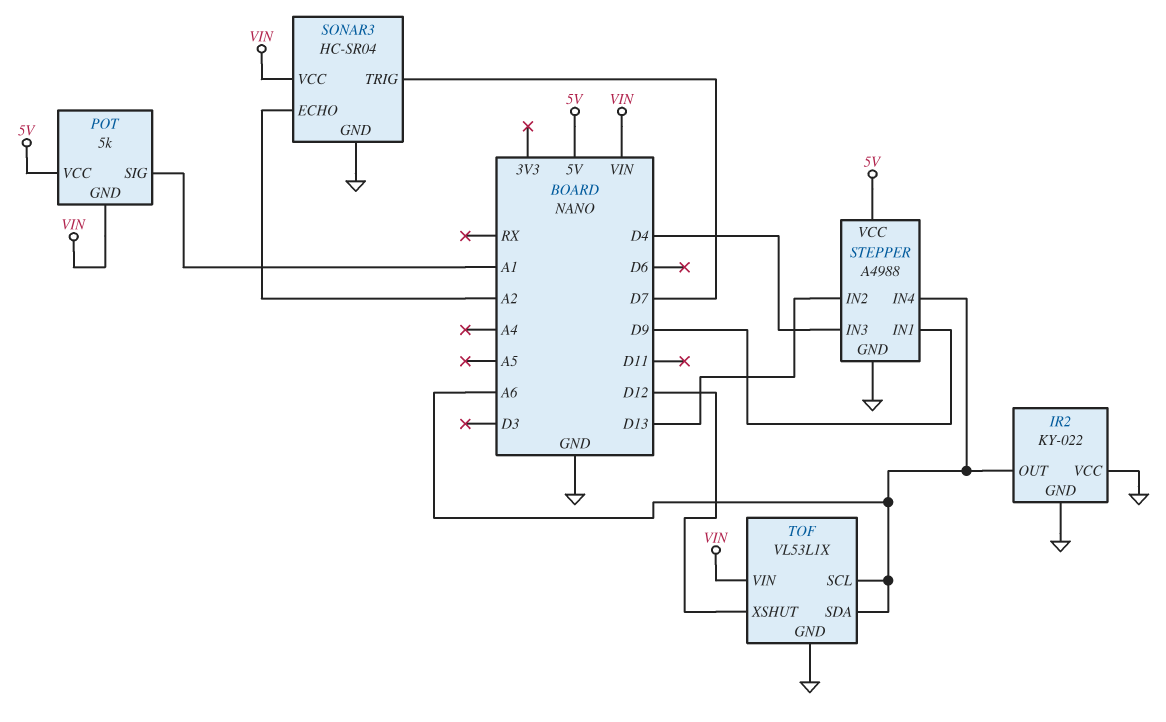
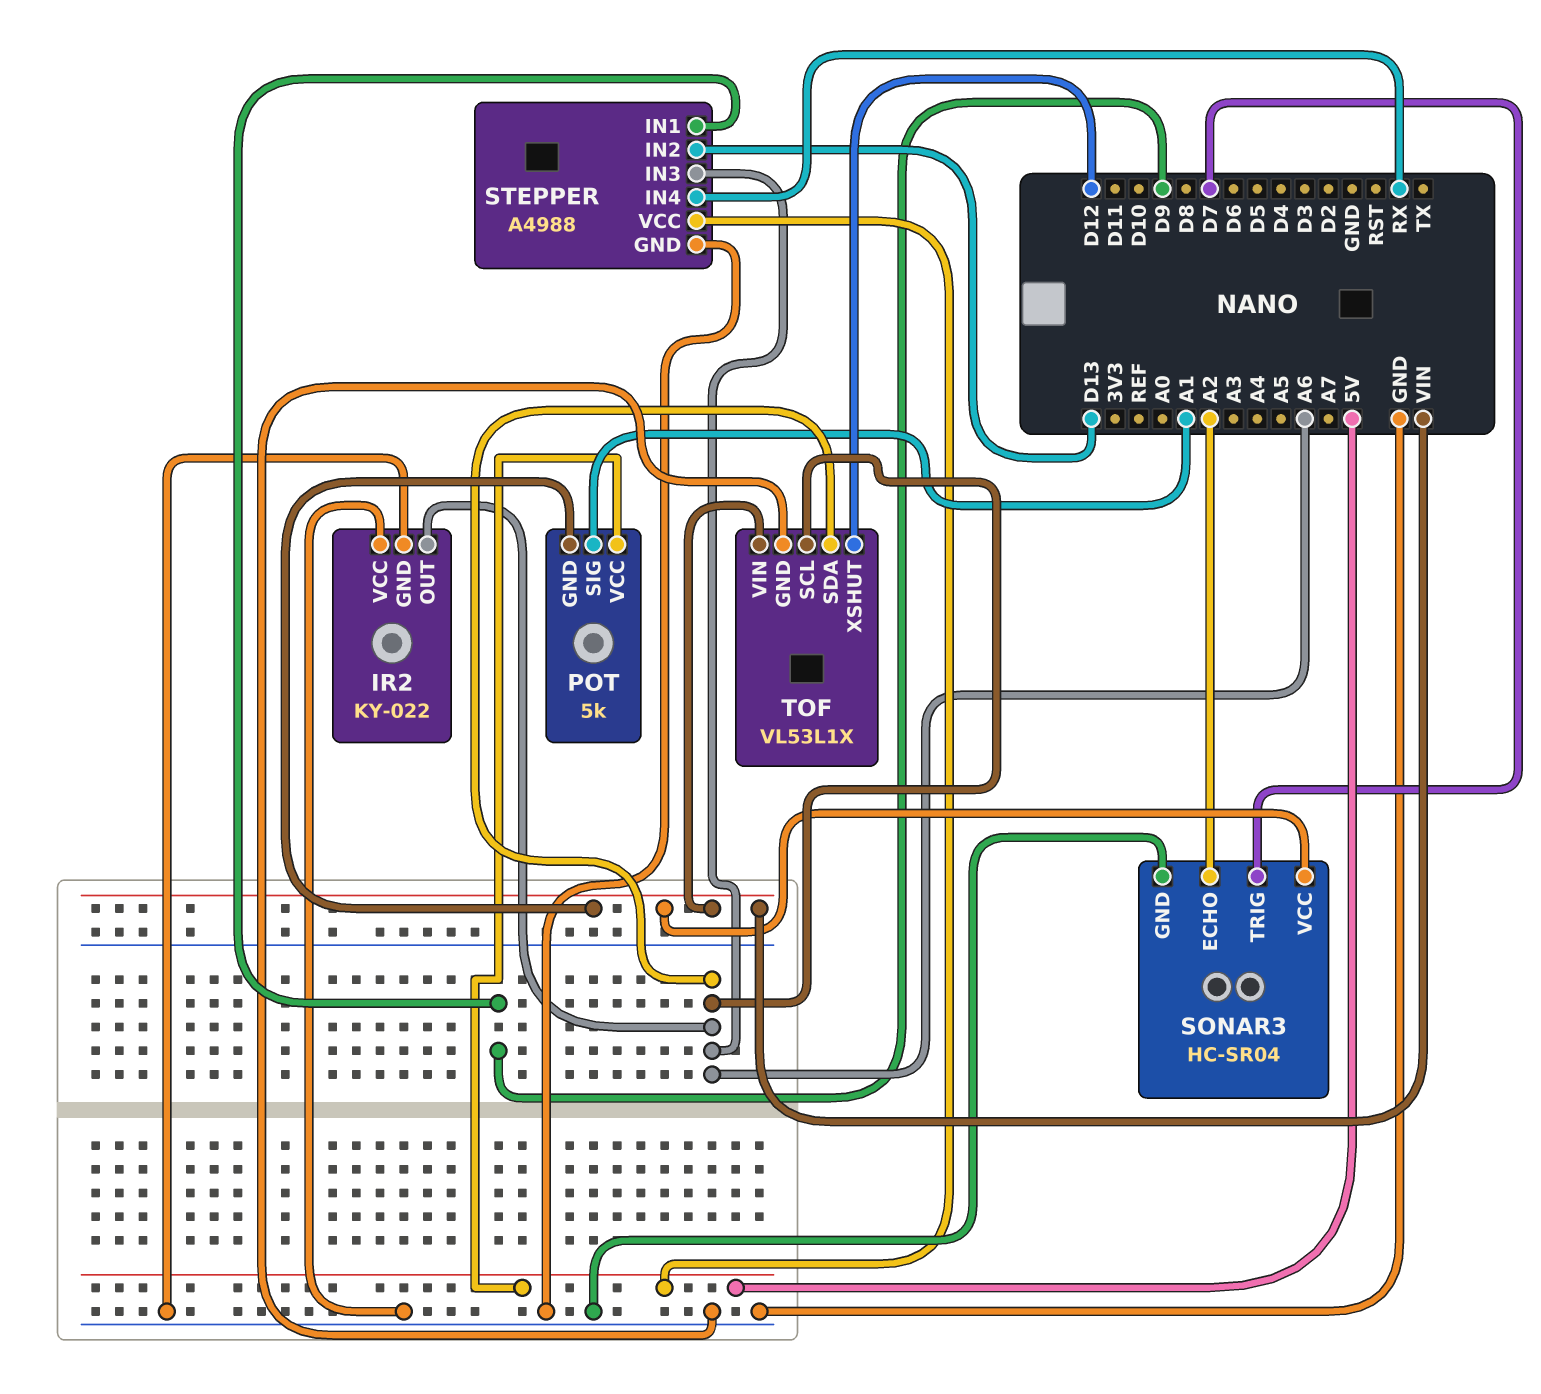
STEPPER pin IN3: D4 -> A6
STEPPER pin IN4: A6 -> RX

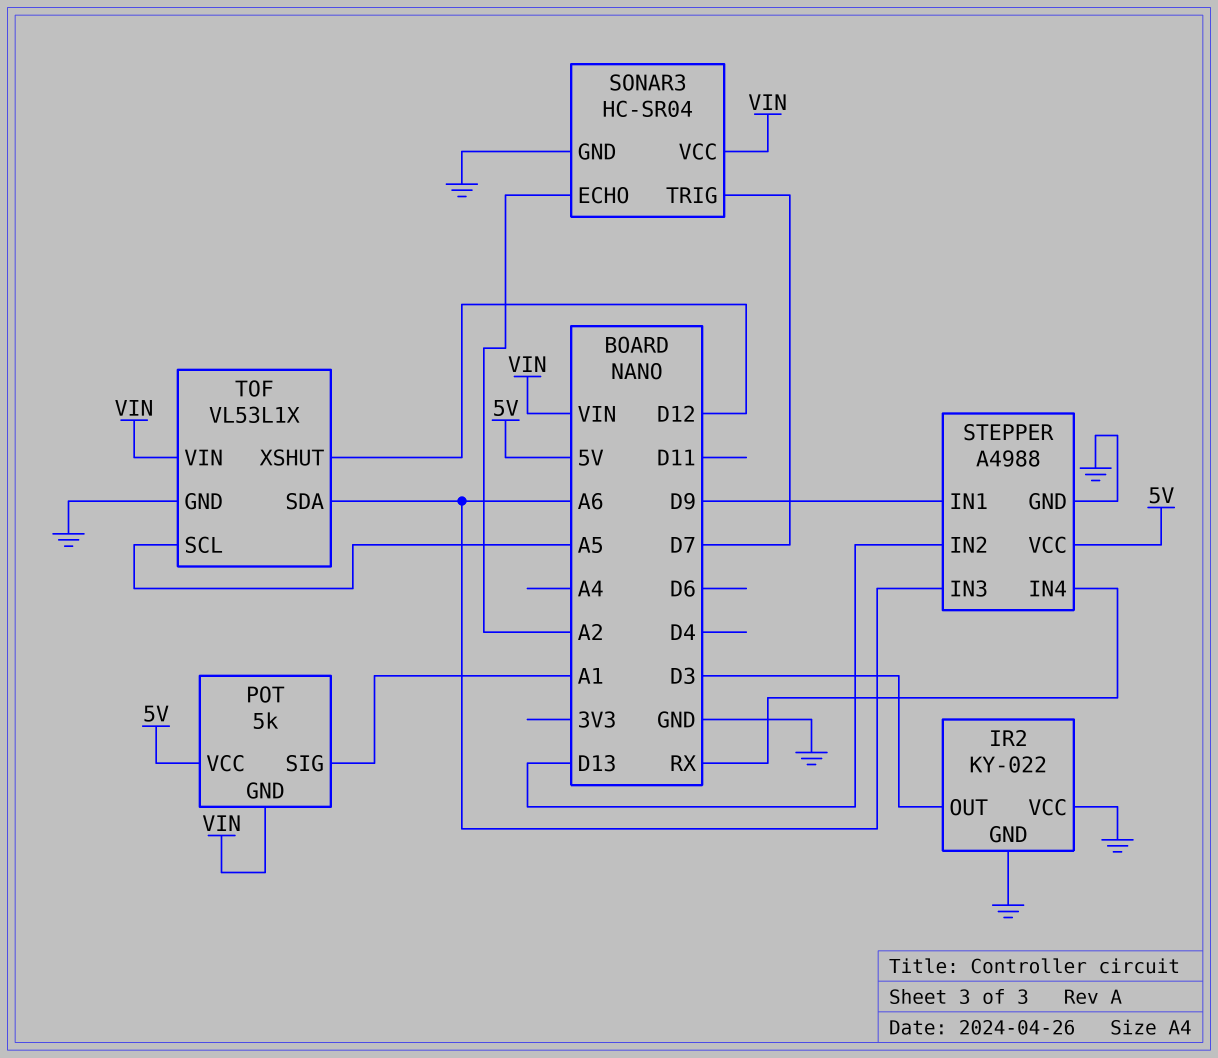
IR2 pin OUT: A6 -> D3
TOF pin SCL: A6 -> A5

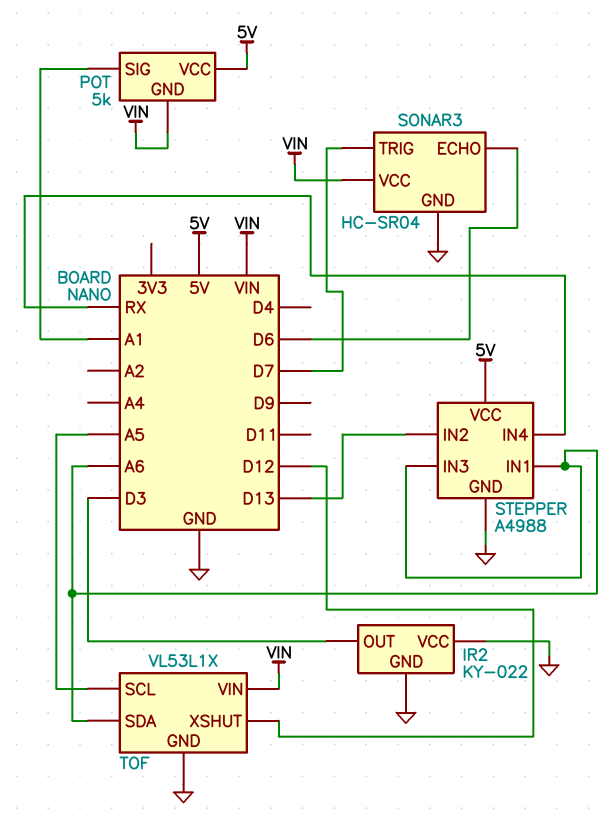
SONAR3 pin ECHO: A2 -> D6
STEPPER pin IN1: D9 -> A6

